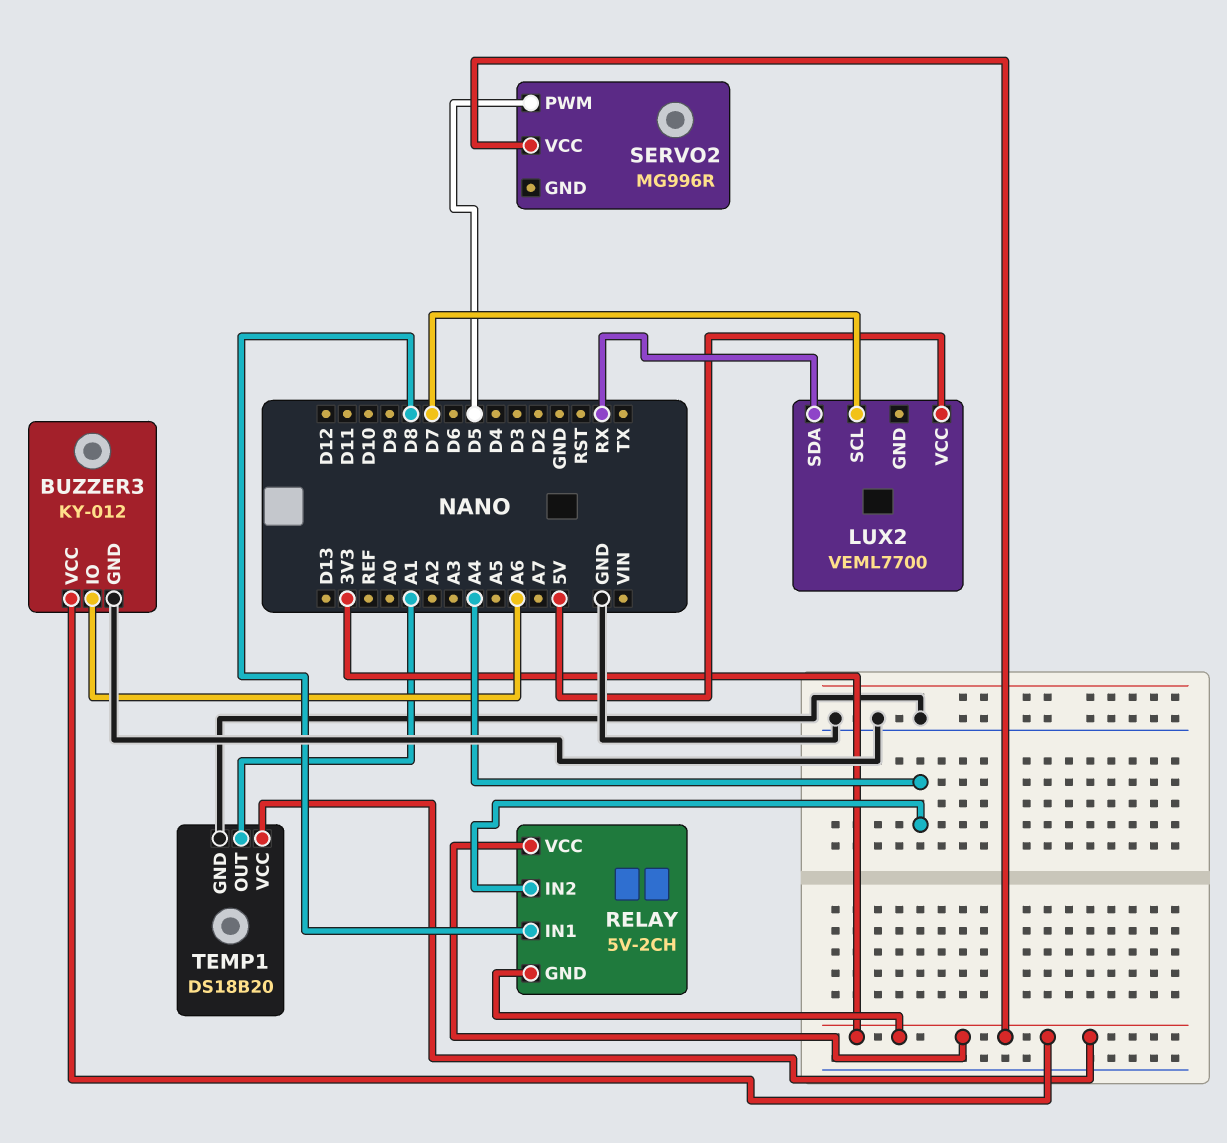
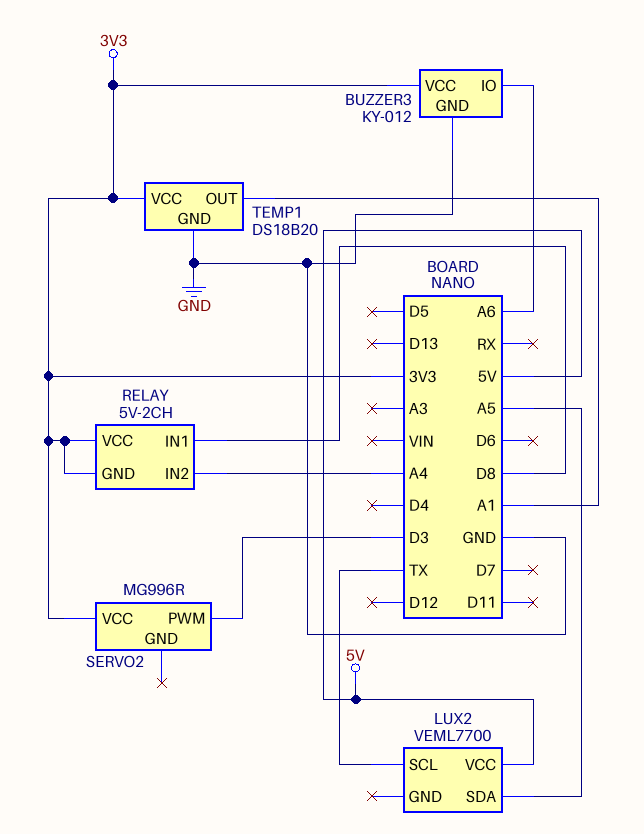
LUX2 pin SCL: D7 -> TX
LUX2 pin SDA: RX -> A5
SERVO2 pin PWM: D5 -> D3

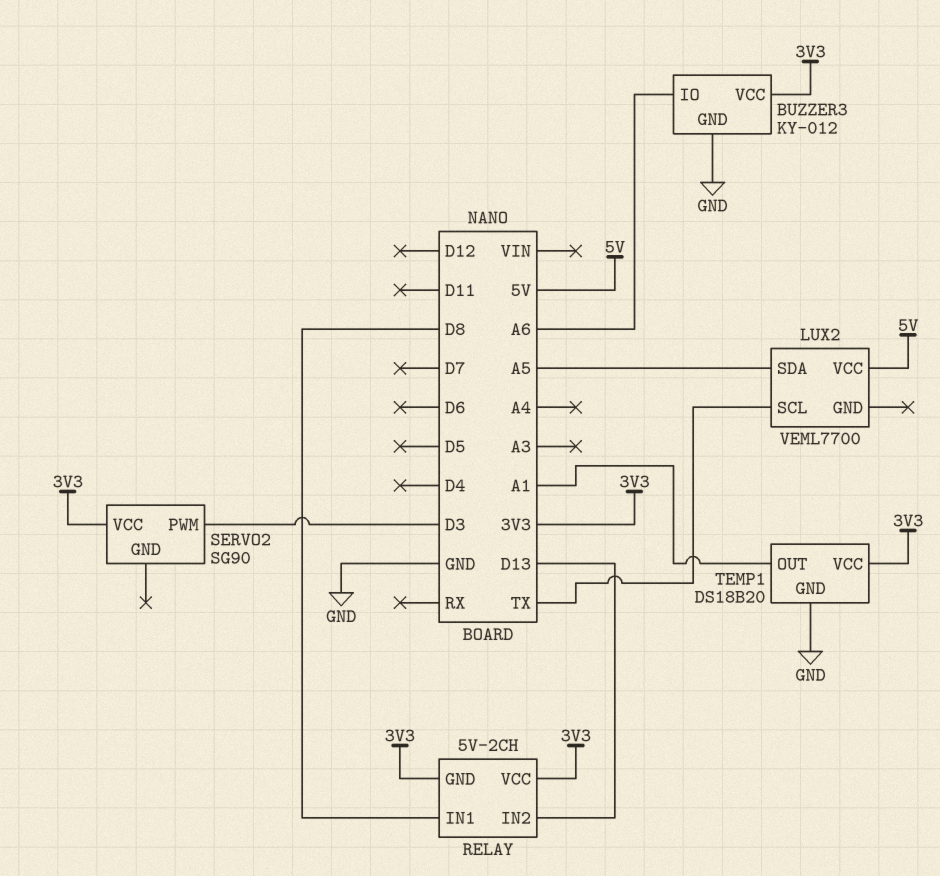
RELAY pin IN2: A4 -> D13
SERVO2: MG996R -> SG90

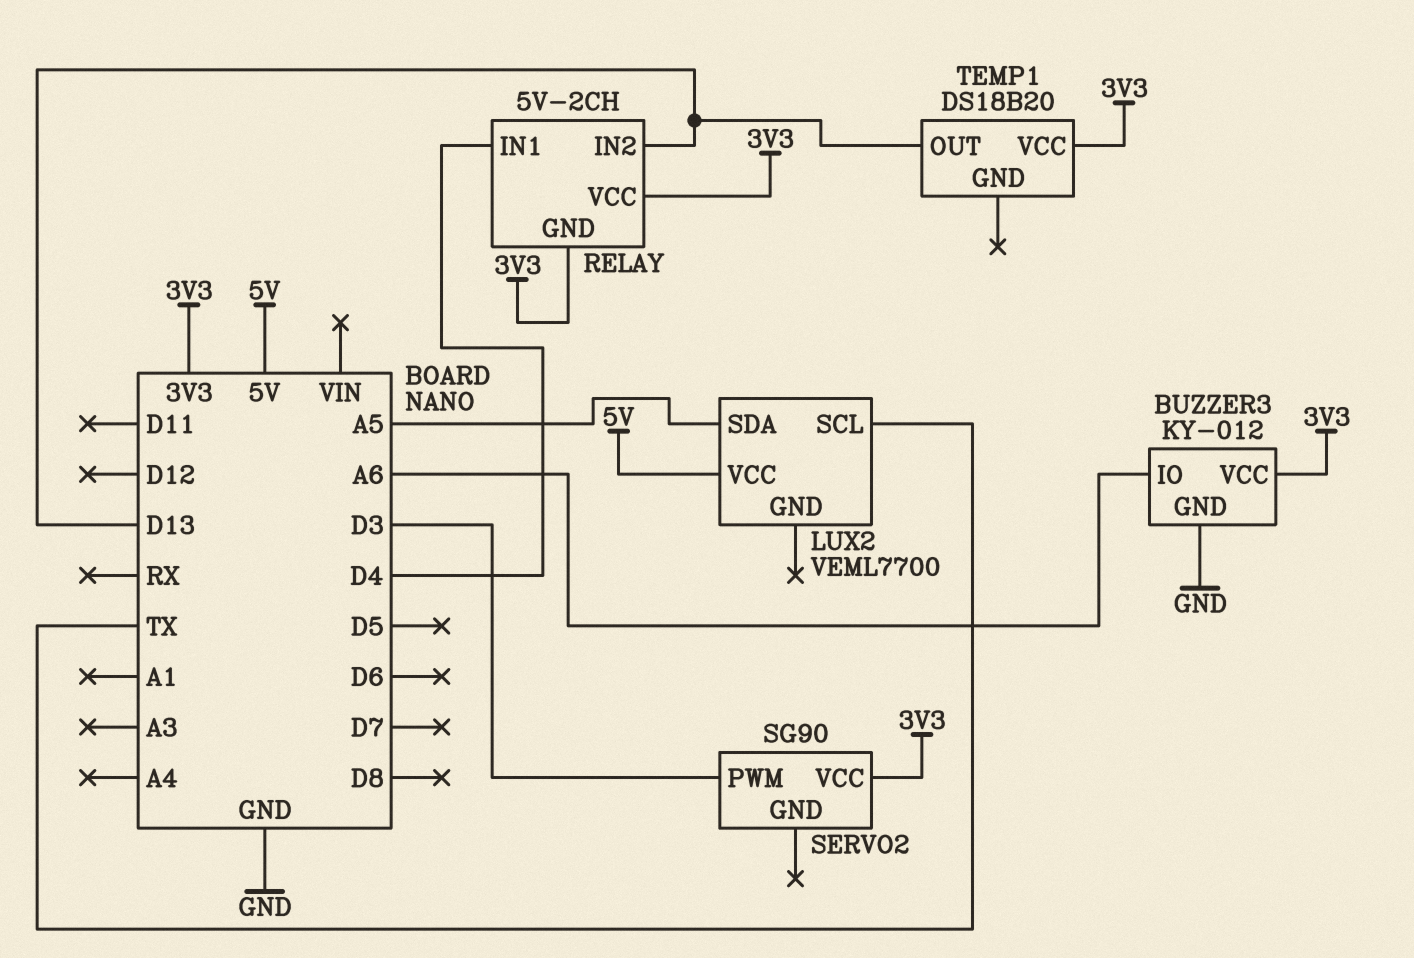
RELAY pin IN1: D8 -> D4
TEMP1 pin GND: GND -> none
TEMP1 pin OUT: A1 -> D13

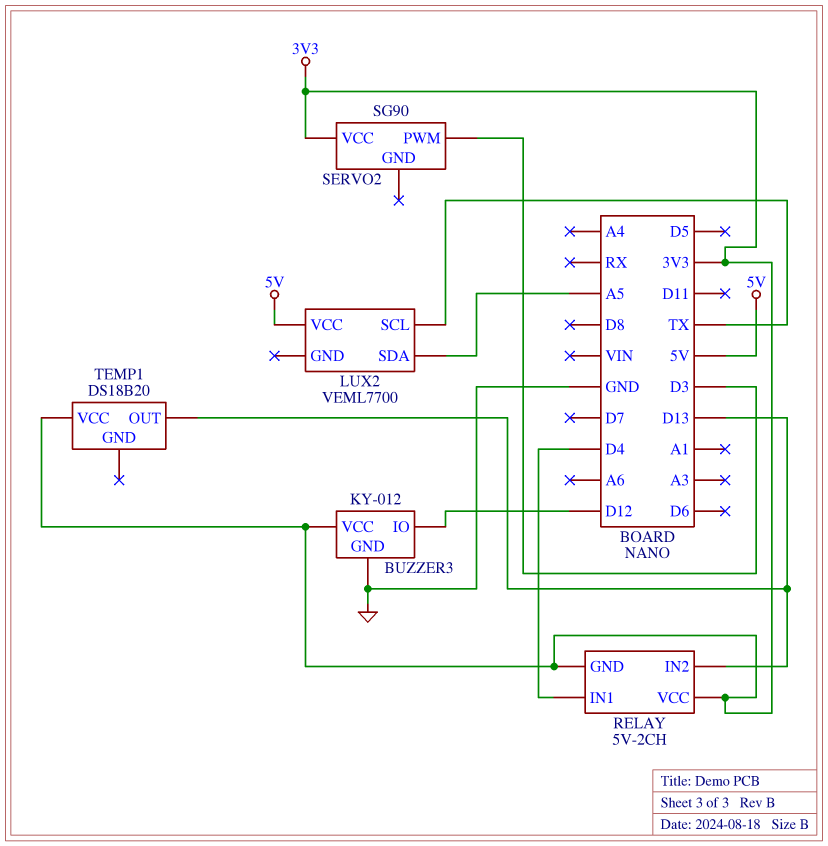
BUZZER3 pin IO: A6 -> D12

